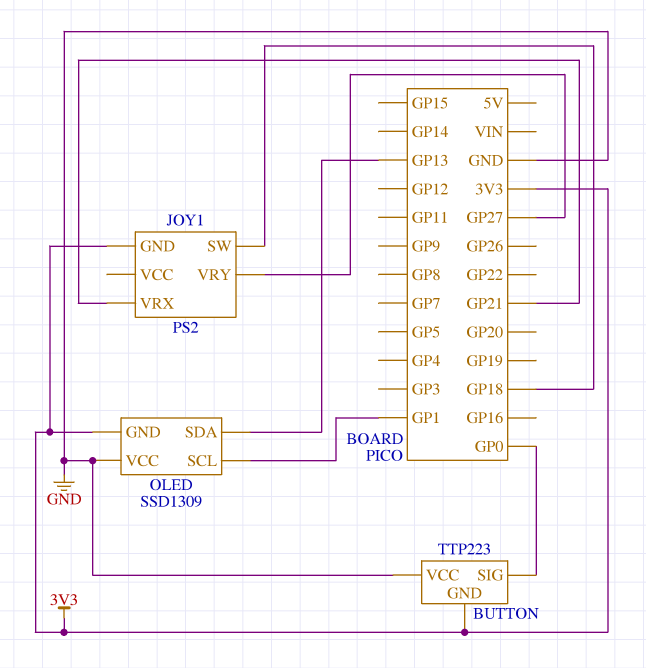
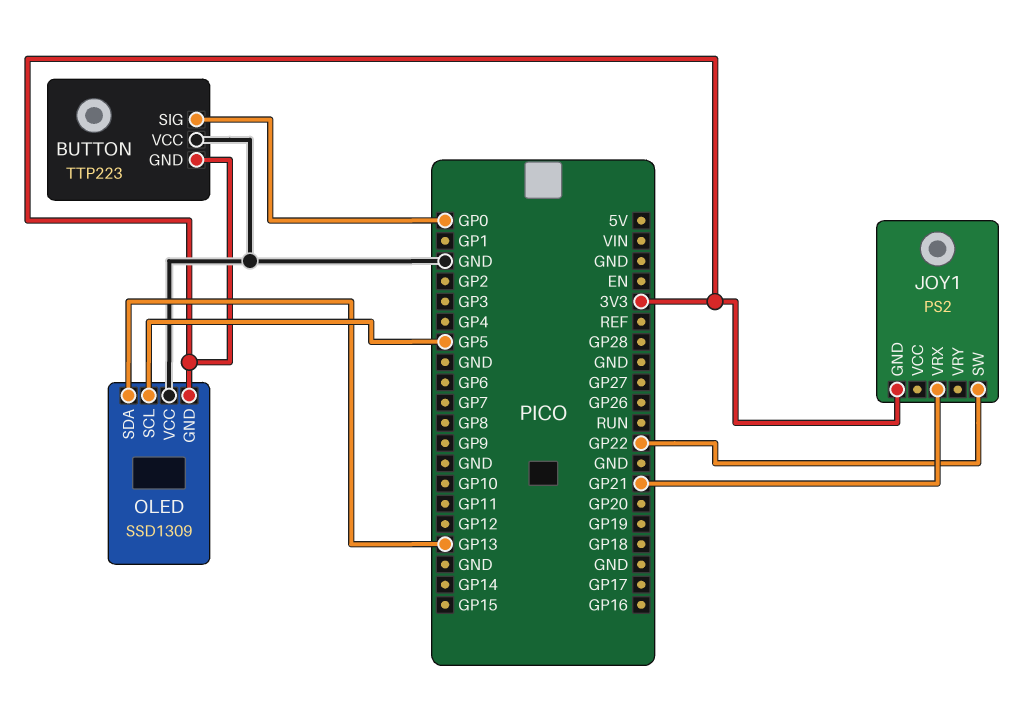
JOY1 pin SW: GP18 -> GP22
JOY1 pin VRY: GP27 -> none
OLED pin SCL: GP1 -> GP5

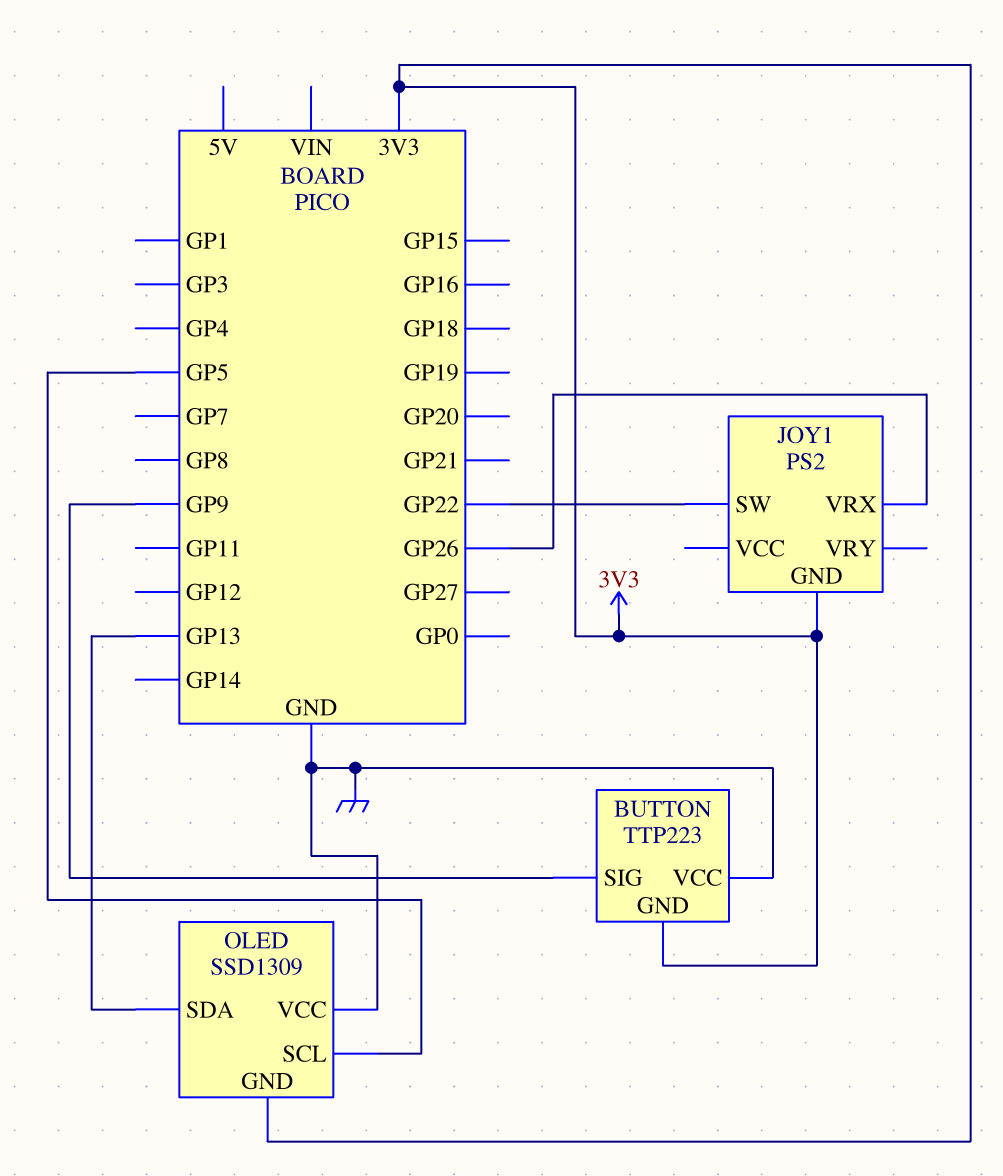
BUTTON pin SIG: GP0 -> GP9
JOY1 pin VRX: GP21 -> GP26

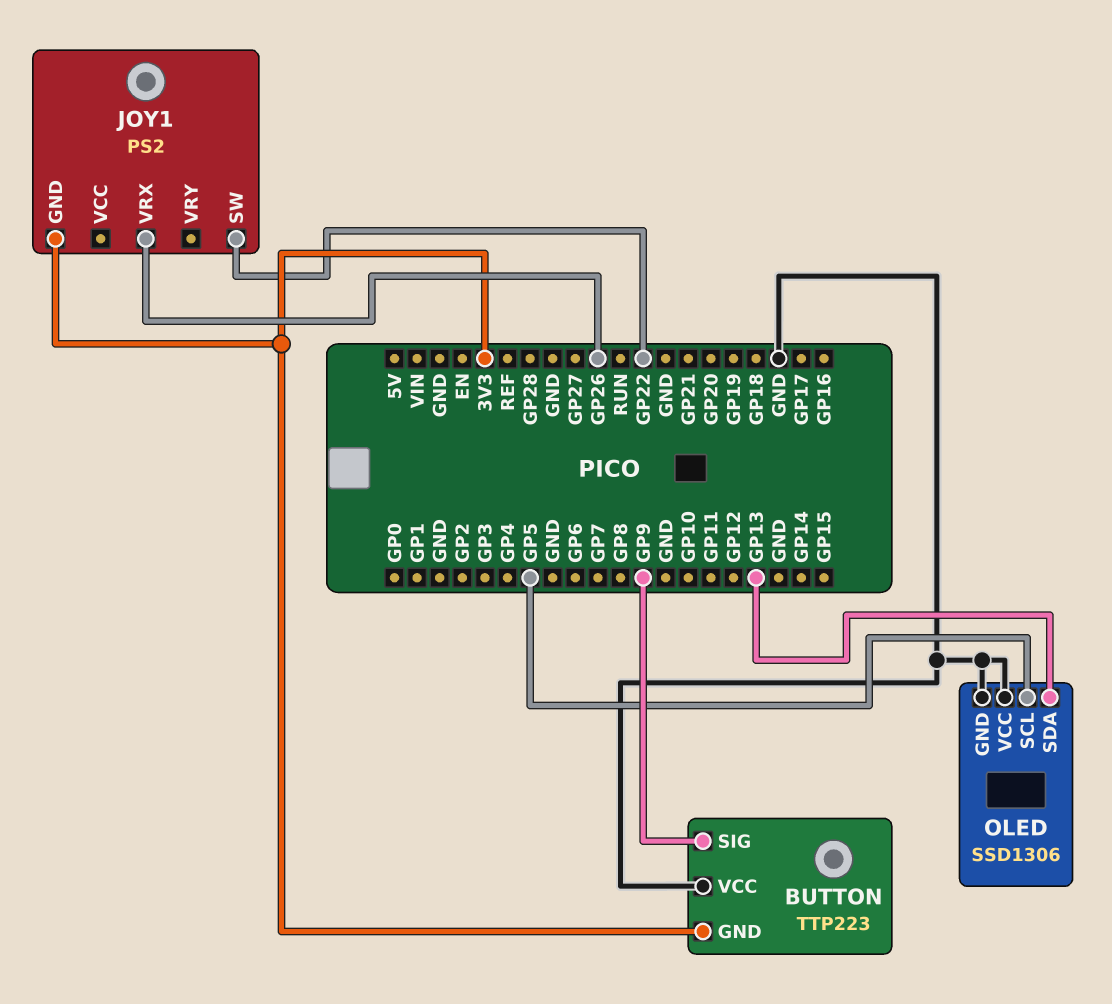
OLED: SSD1309 -> SSD1306
OLED pin GND: 3V3 -> GND

